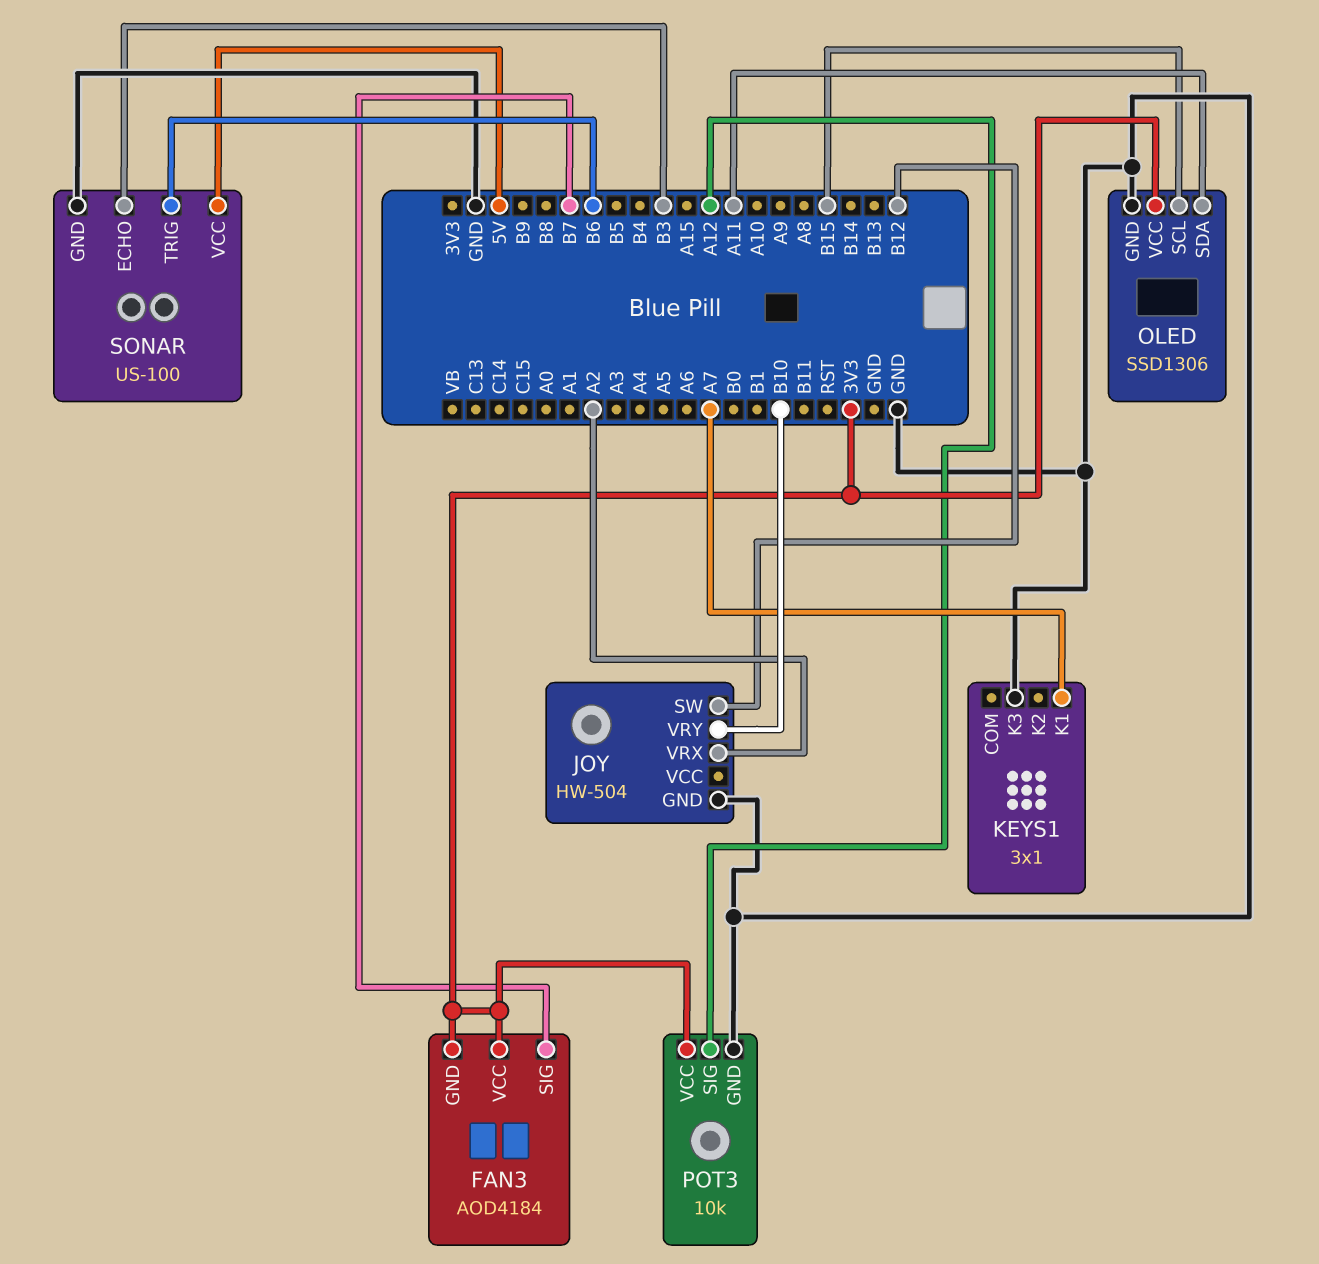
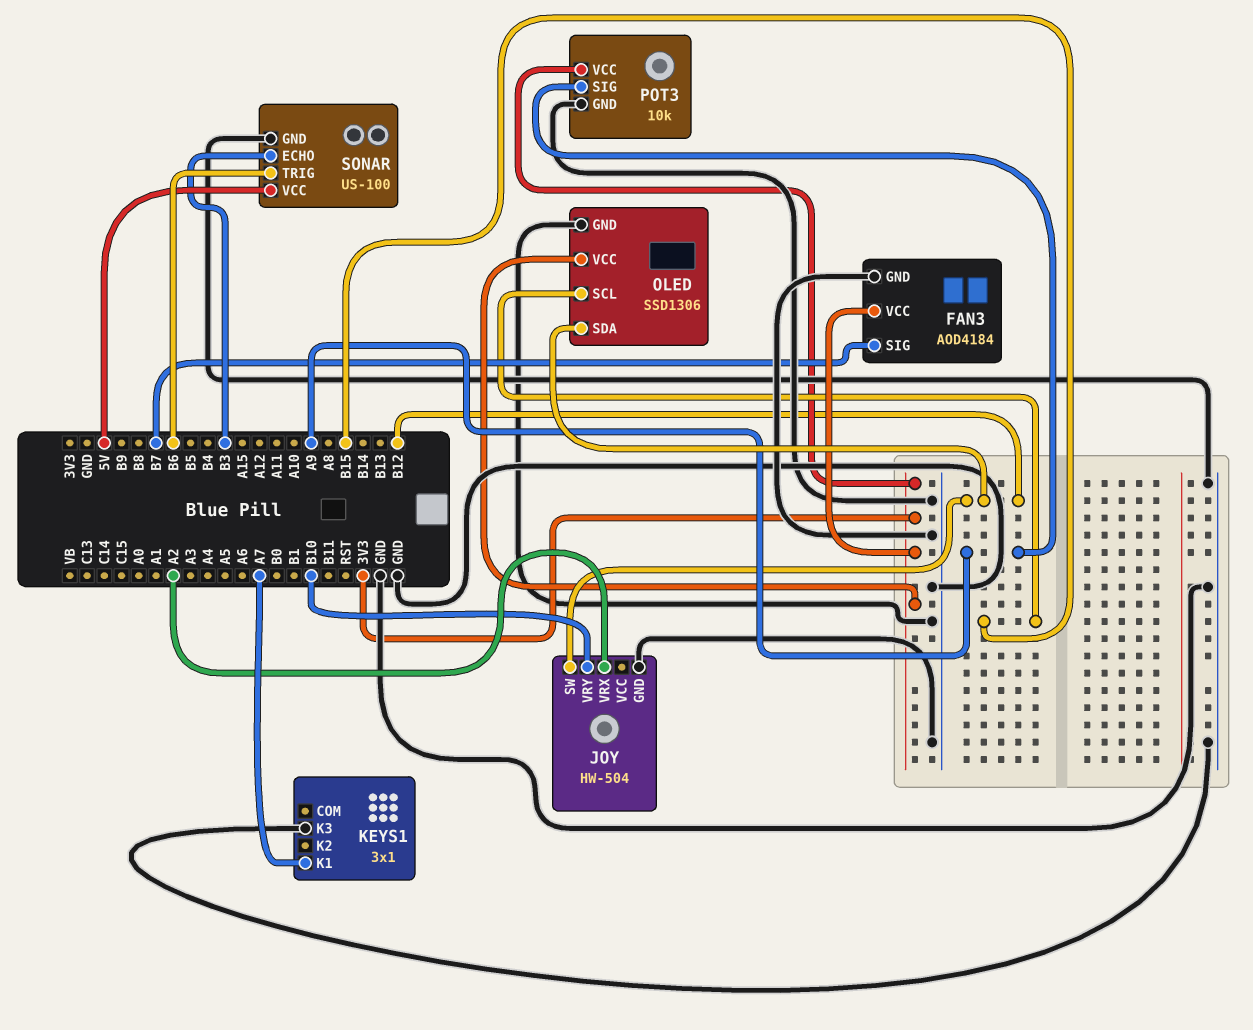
FAN3 pin GND: 3V3 -> GND
OLED pin SDA: A11 -> B12
POT3 pin SIG: A12 -> A9

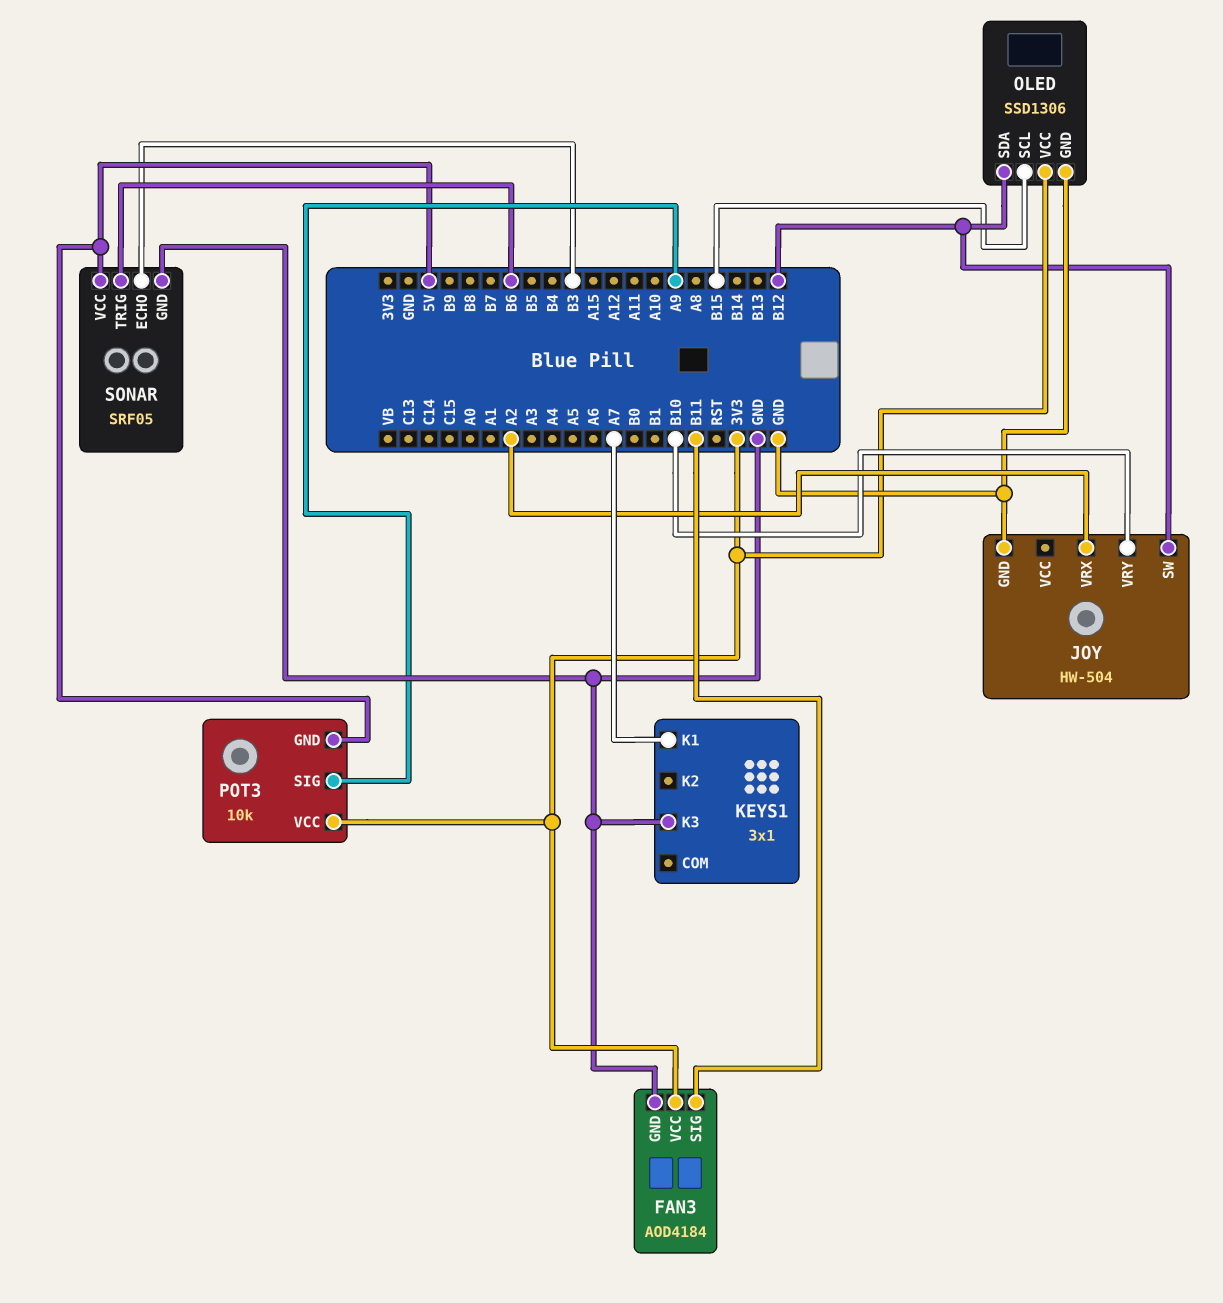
FAN3 pin SIG: B7 -> B11
POT3 pin GND: GND -> 5V
SONAR: US-100 -> SRF05

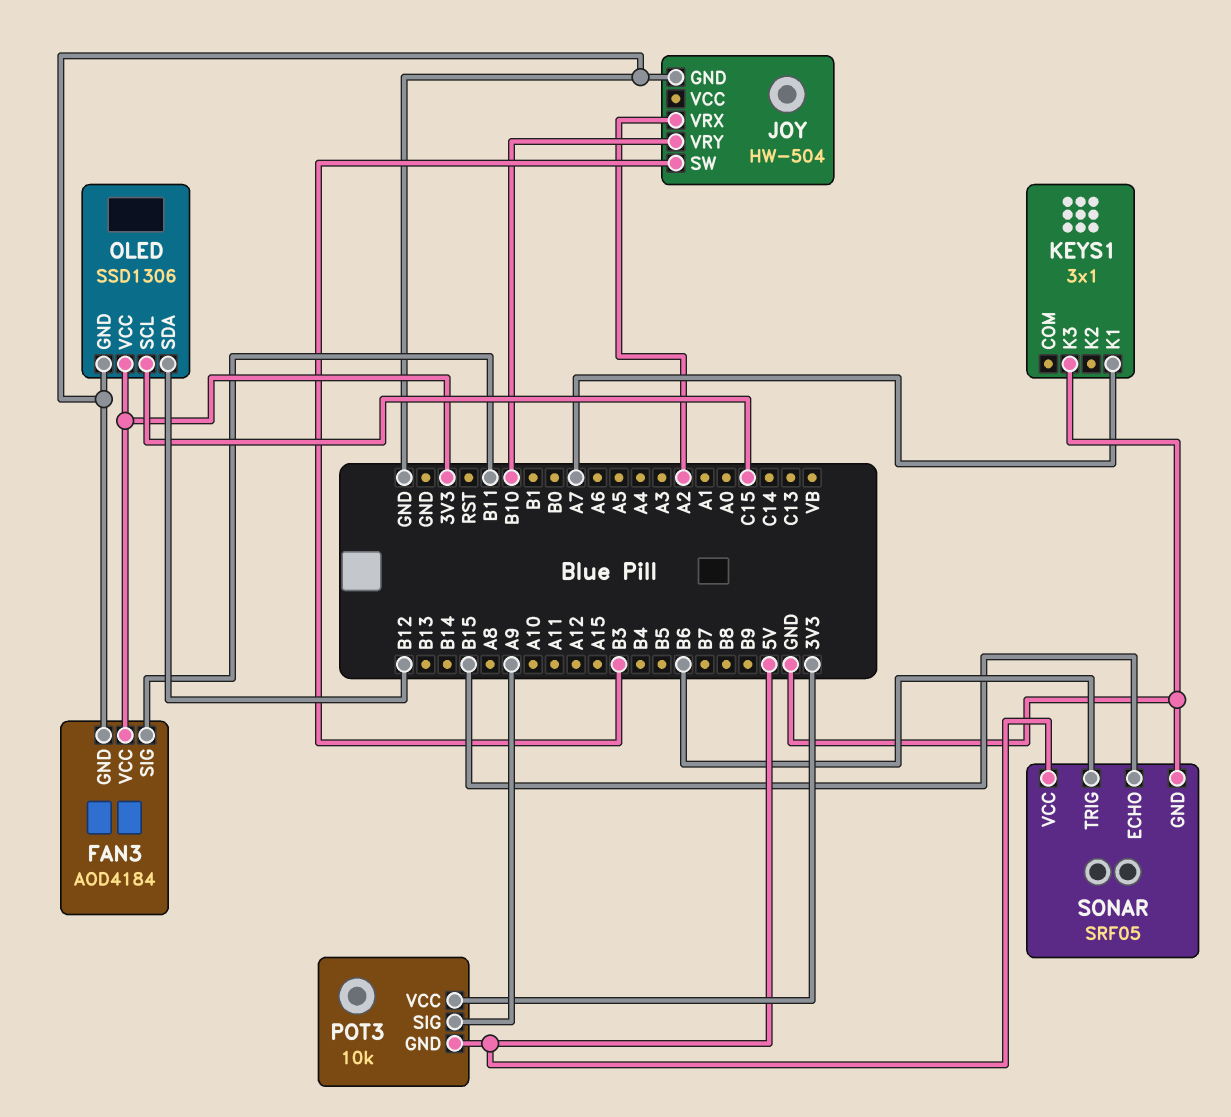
JOY pin SW: B12 -> B3
OLED pin SCL: B15 -> C15
SONAR pin ECHO: B3 -> B15

